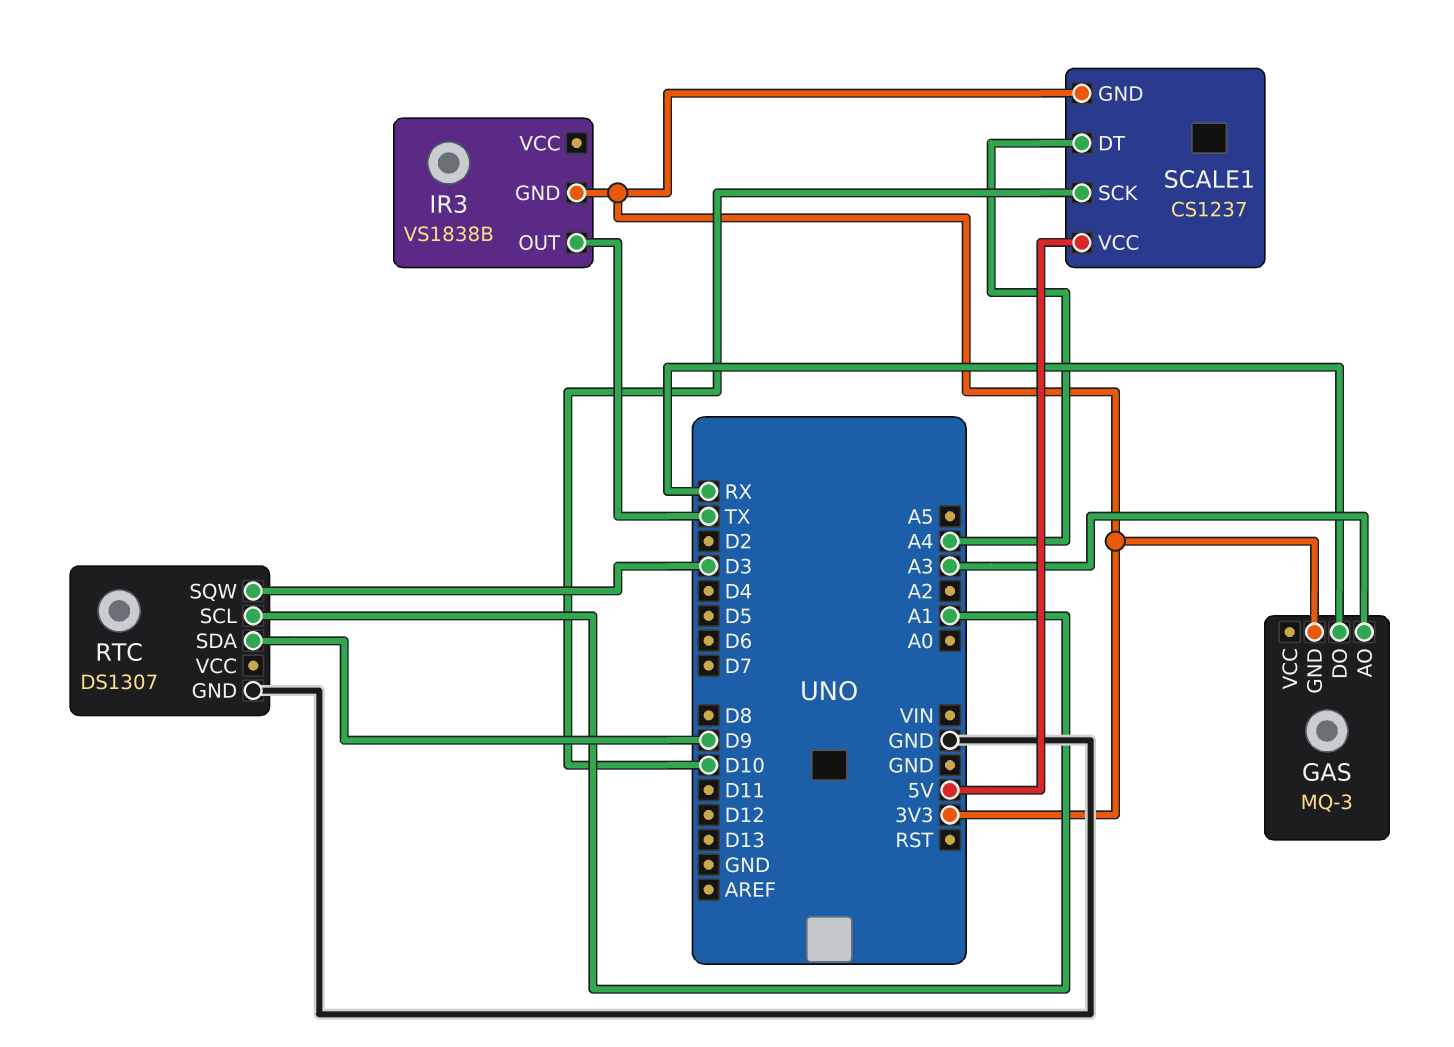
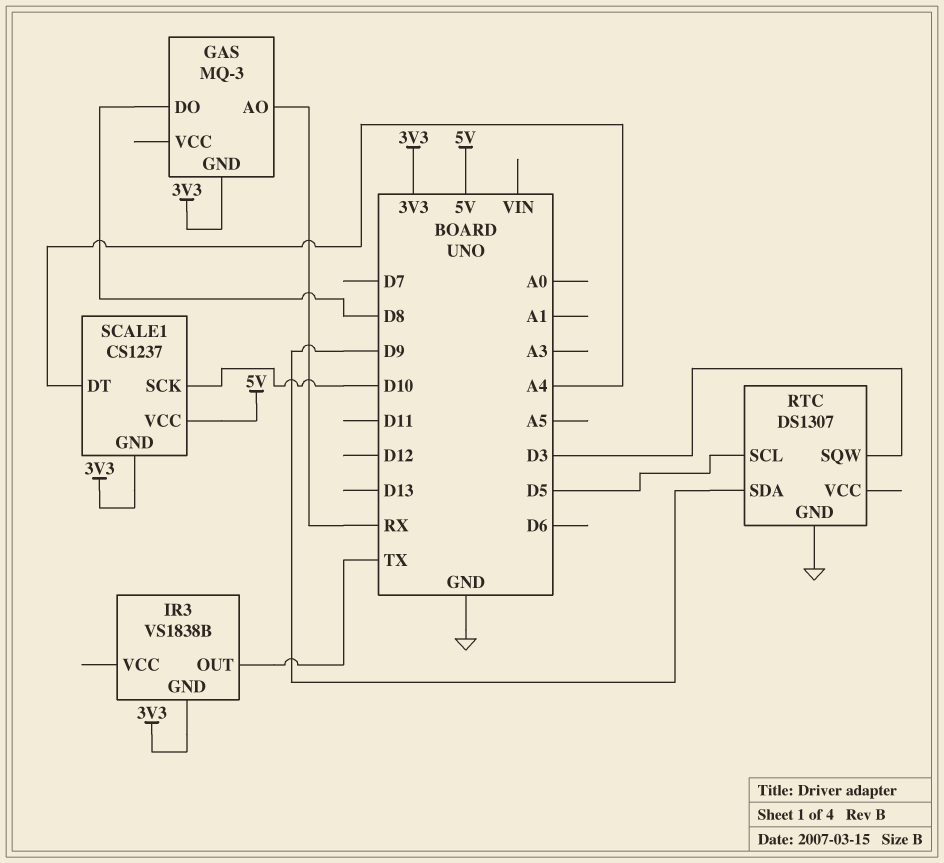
GAS pin AO: A3 -> RX
GAS pin DO: RX -> D8
RTC pin SCL: A1 -> D5

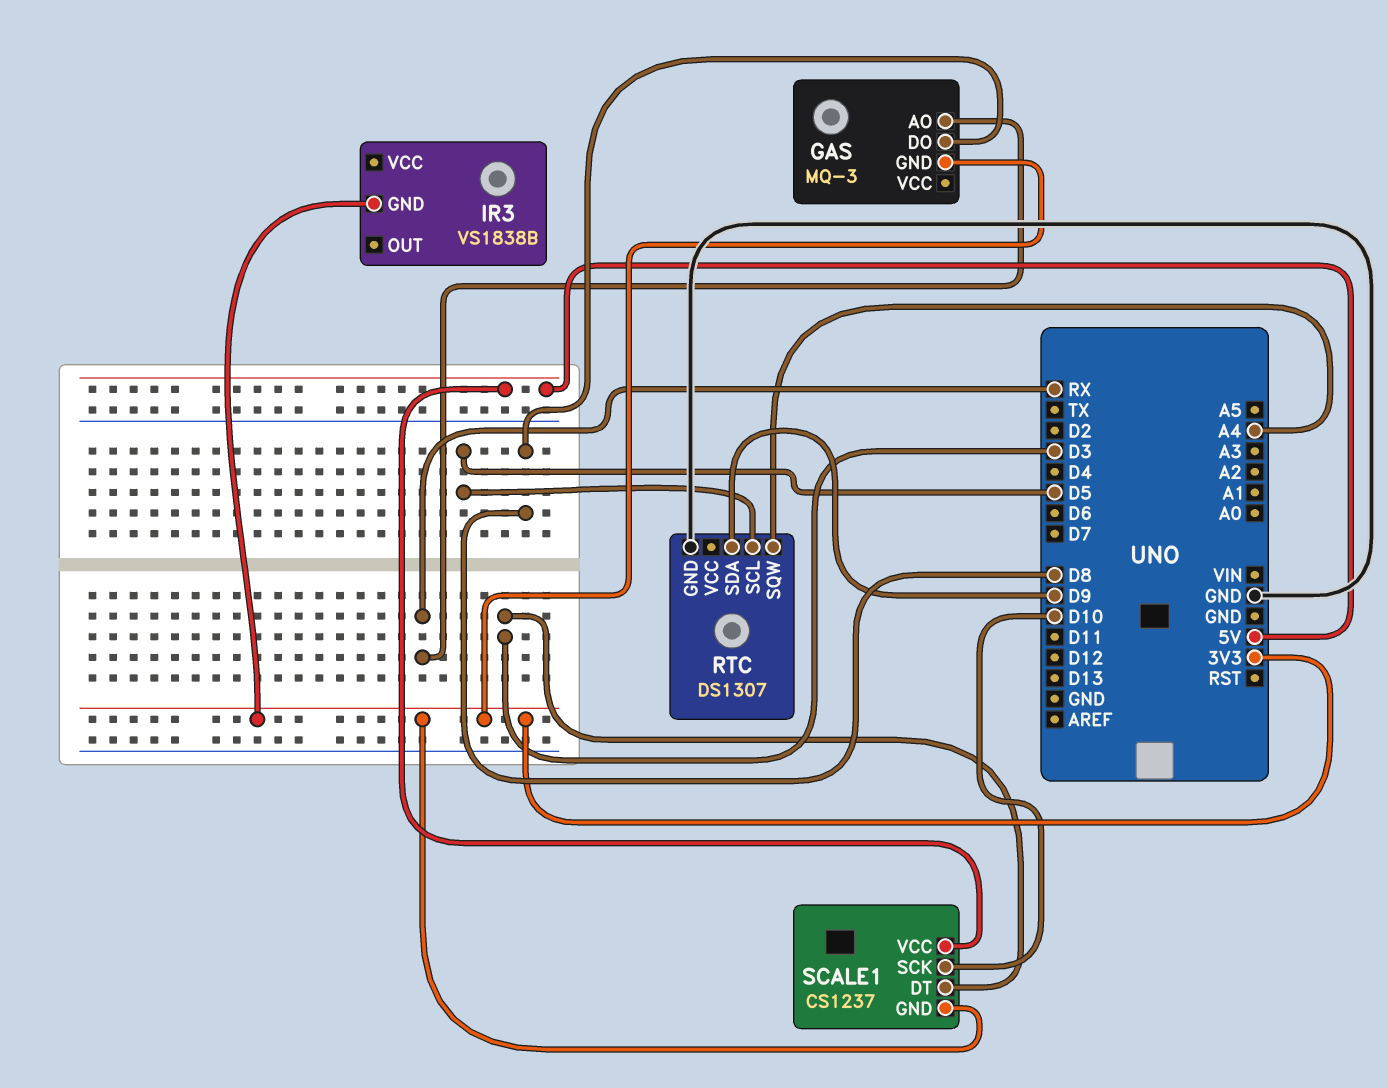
IR3 pin OUT: TX -> none
RTC pin SQW: D3 -> A4
SCALE1 pin DT: A4 -> D3

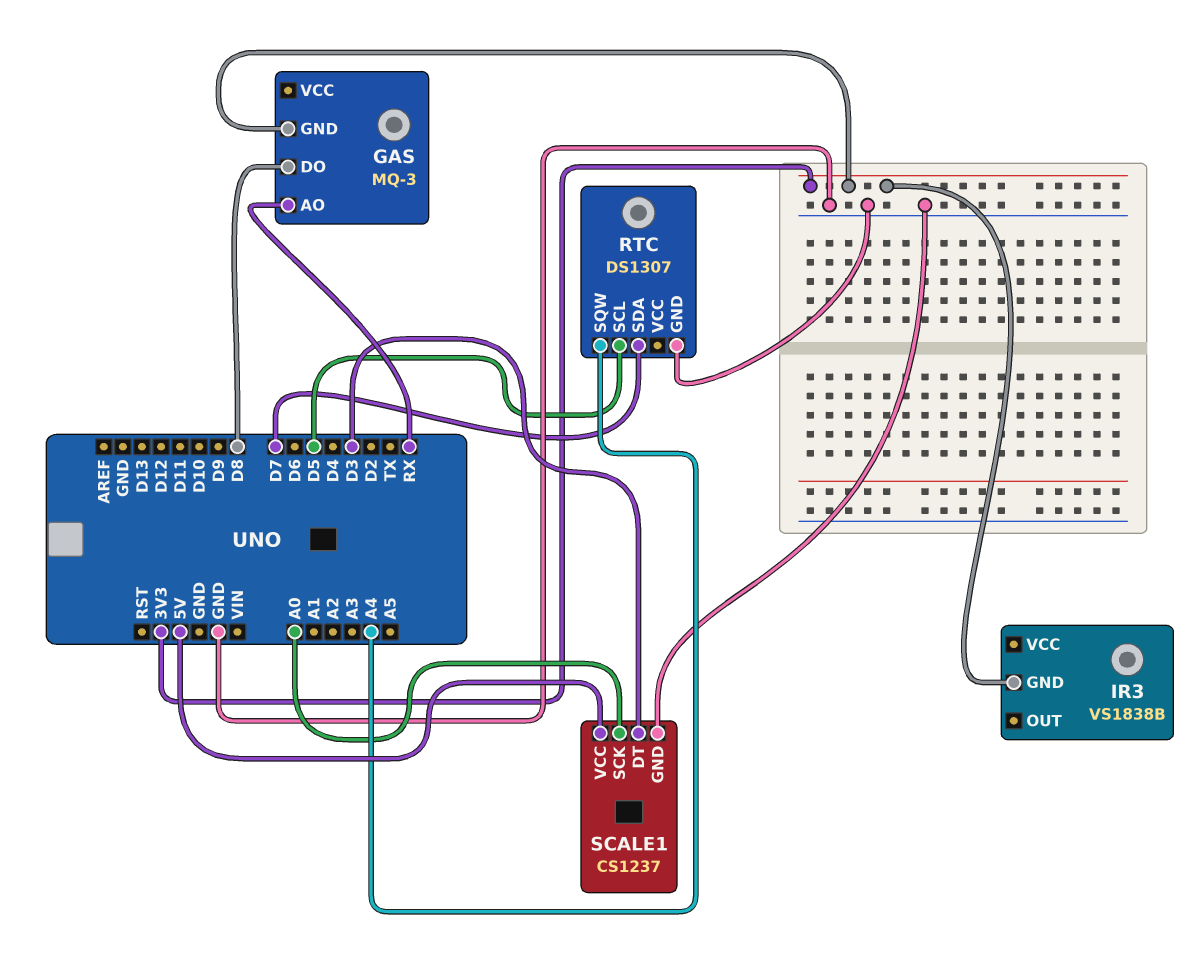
RTC pin SDA: D9 -> D7
SCALE1 pin GND: 3V3 -> GND
SCALE1 pin SCK: D10 -> A0

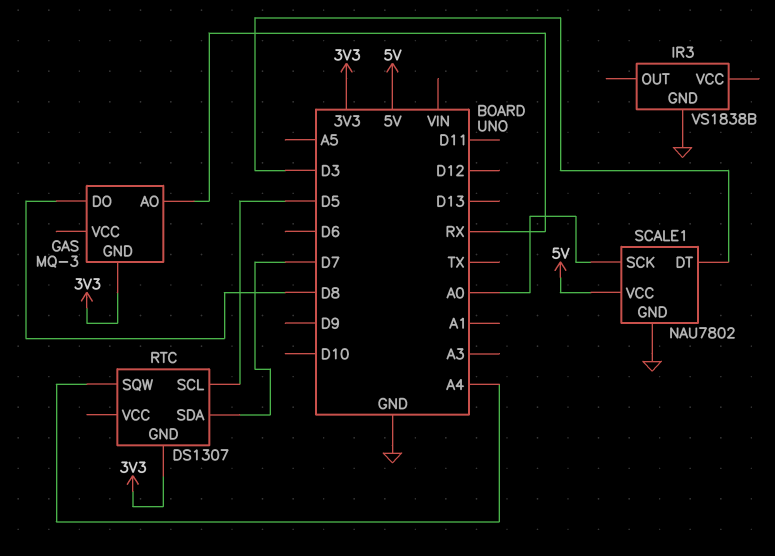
IR3 pin GND: 3V3 -> GND
RTC pin GND: GND -> 3V3
SCALE1: CS1237 -> NAU7802

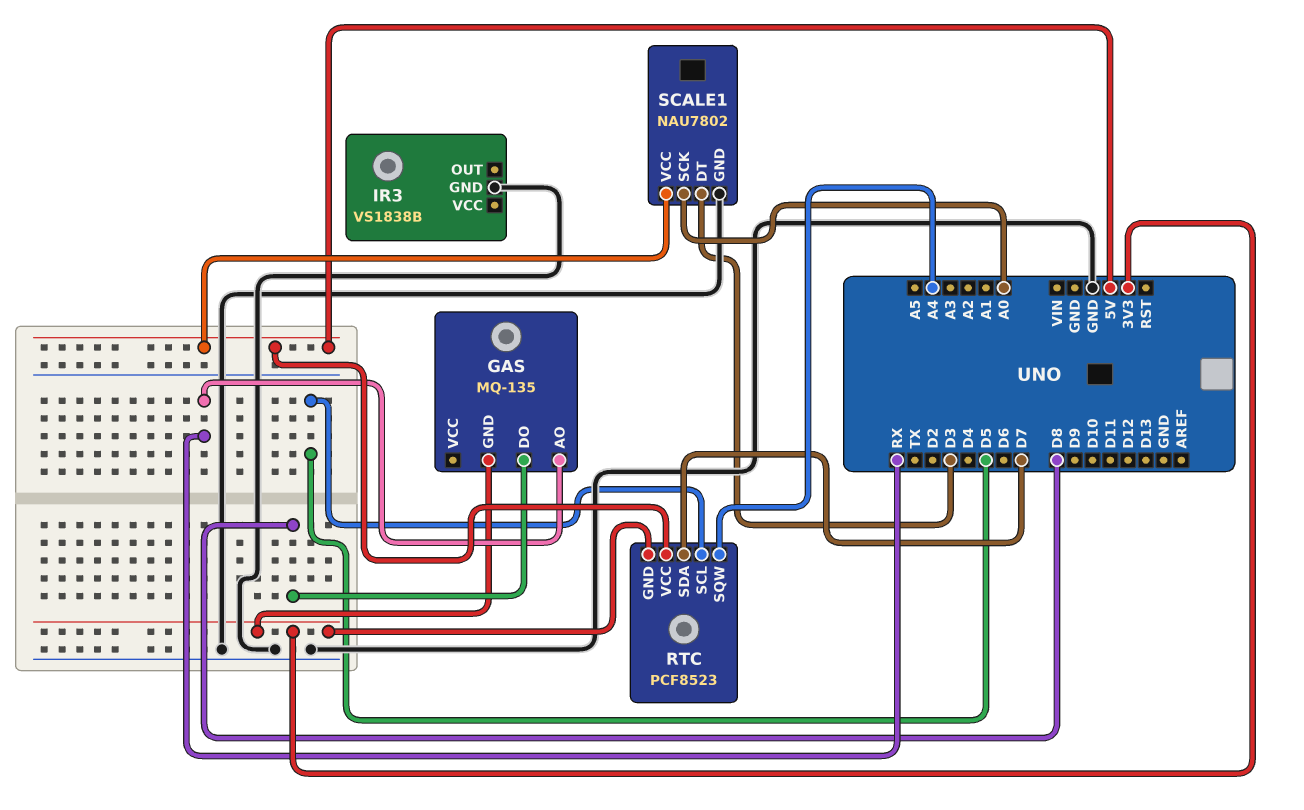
GAS: MQ-3 -> MQ-135
RTC: DS1307 -> PCF8523
RTC pin VCC: none -> 5V

